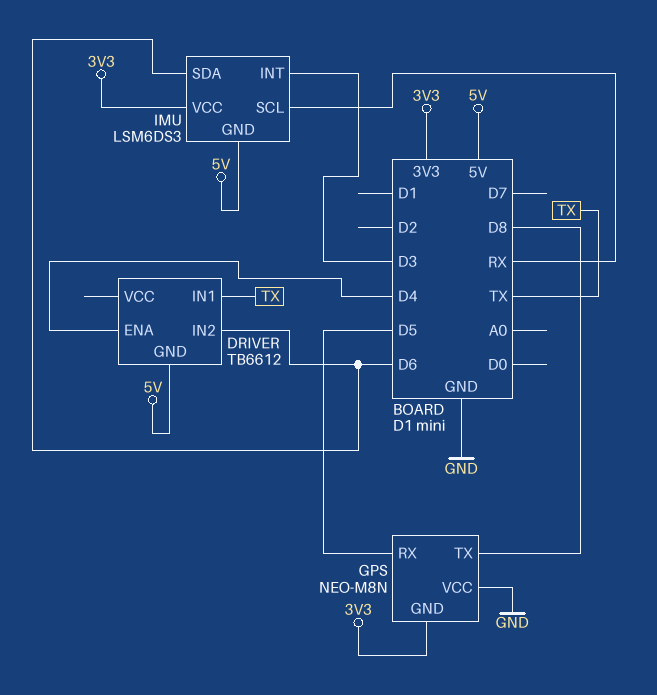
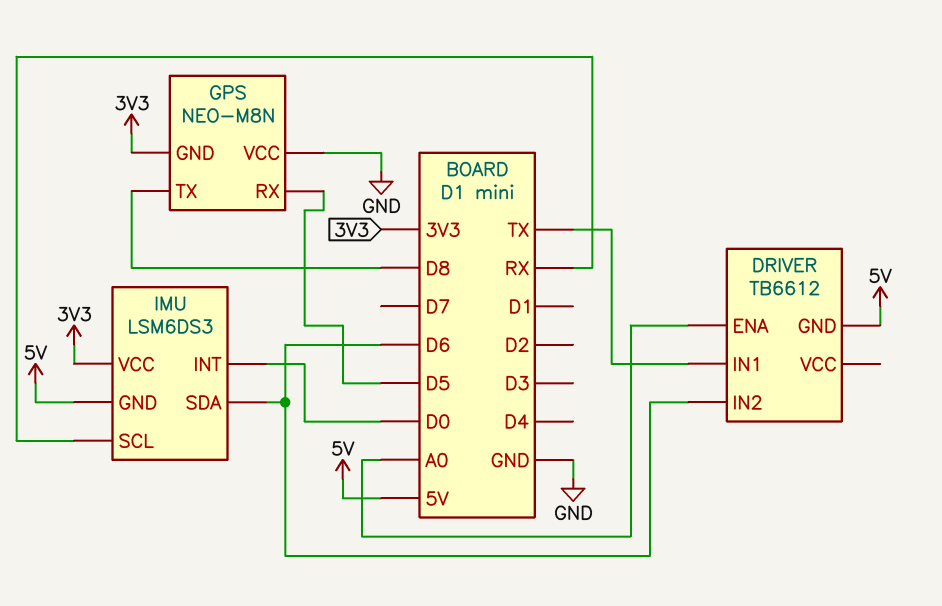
DRIVER pin ENA: D4 -> A0
IMU pin INT: D3 -> D0

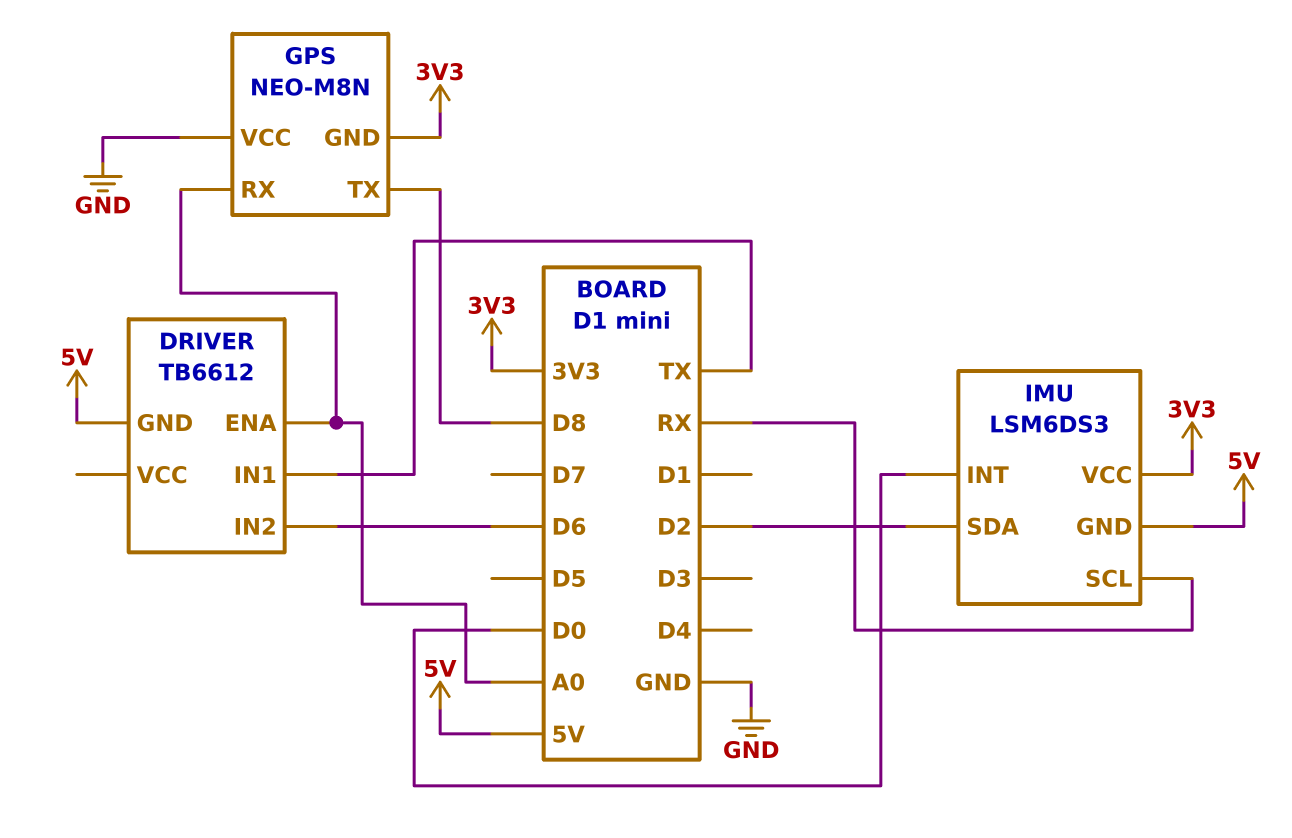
GPS pin RX: D5 -> A0
IMU pin SDA: D6 -> D2

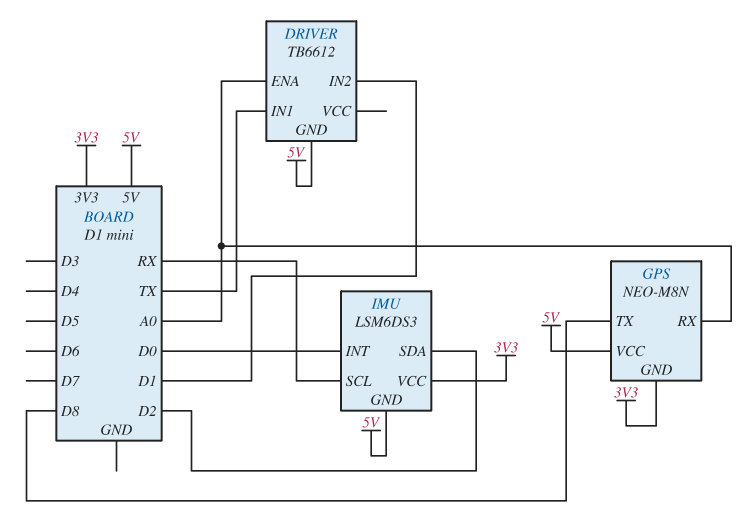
DRIVER pin IN2: D6 -> D1
GPS pin VCC: GND -> 5V

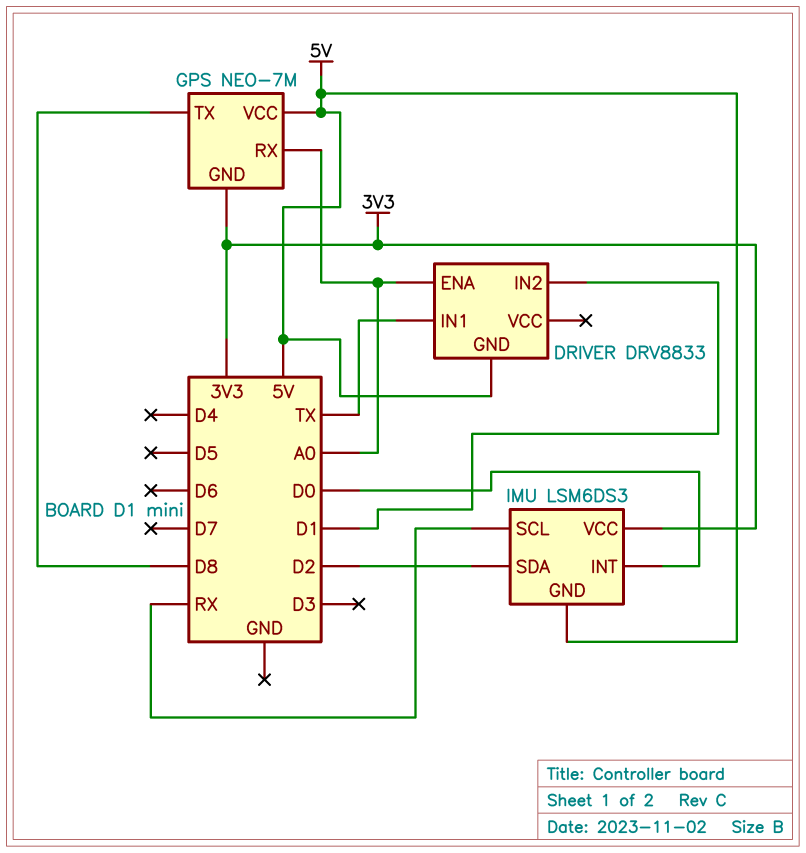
DRIVER: TB6612 -> DRV8833
GPS: NEO-M8N -> NEO-7M

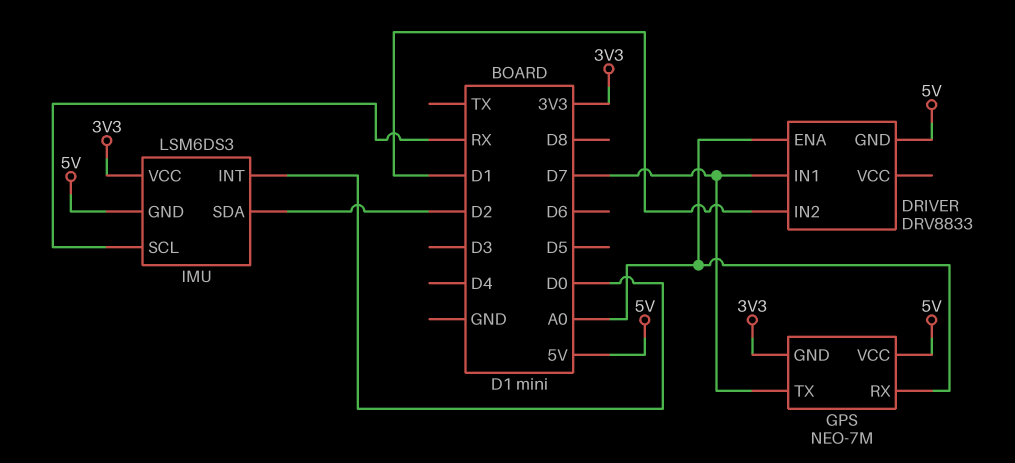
DRIVER pin IN1: TX -> D7
GPS pin TX: D8 -> D7

